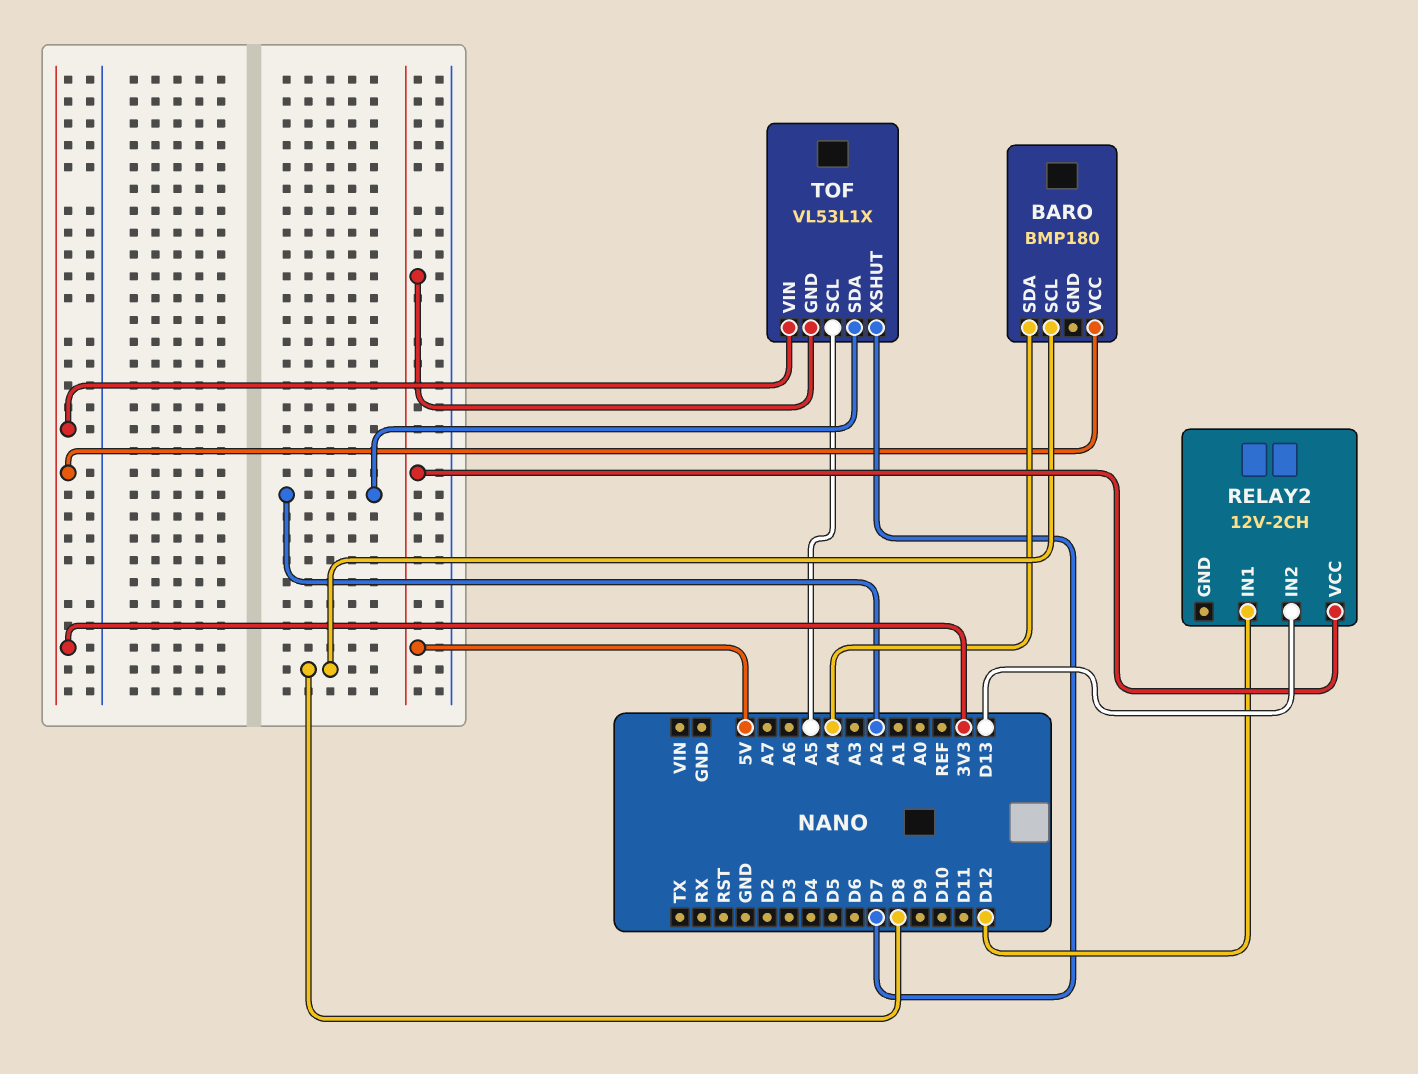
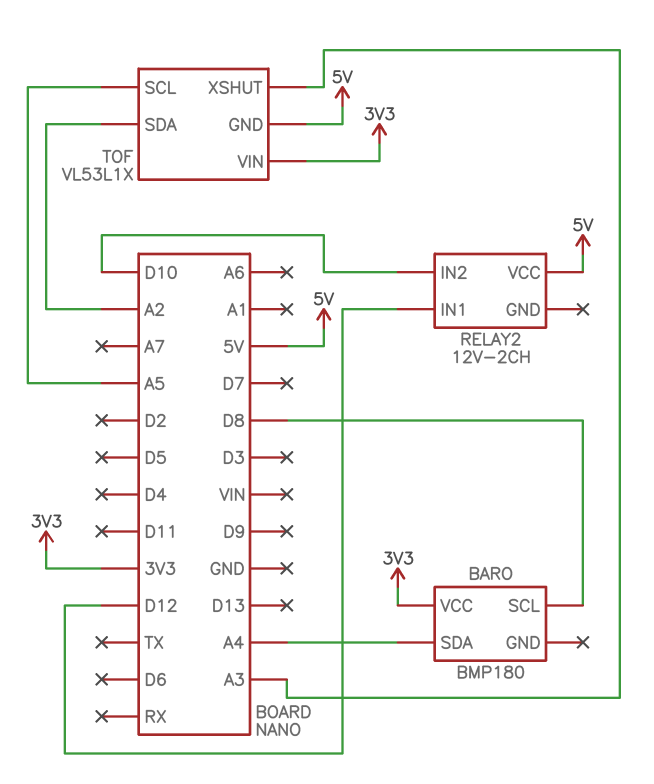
RELAY2 pin IN2: D13 -> D10
TOF pin XSHUT: D7 -> A3

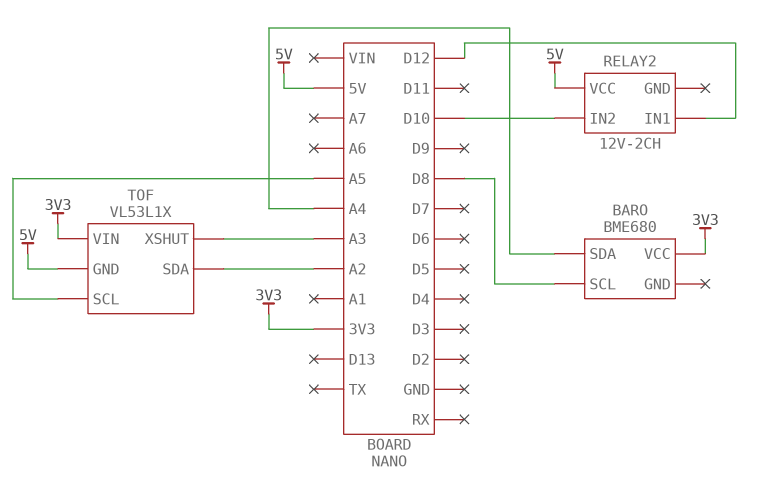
BARO: BMP180 -> BME680

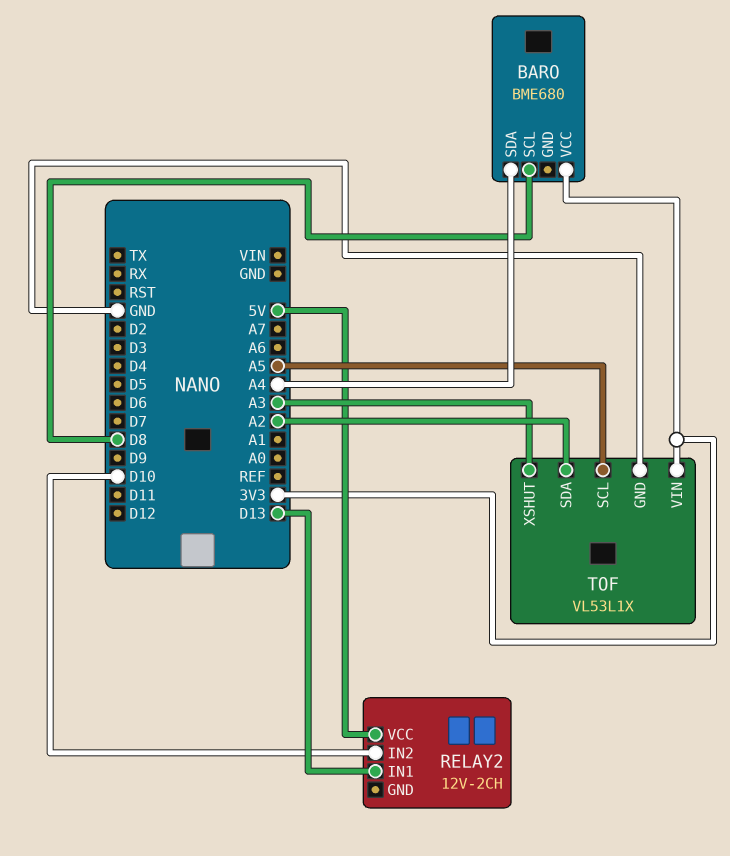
RELAY2 pin IN1: D12 -> D13
TOF pin GND: 5V -> GND

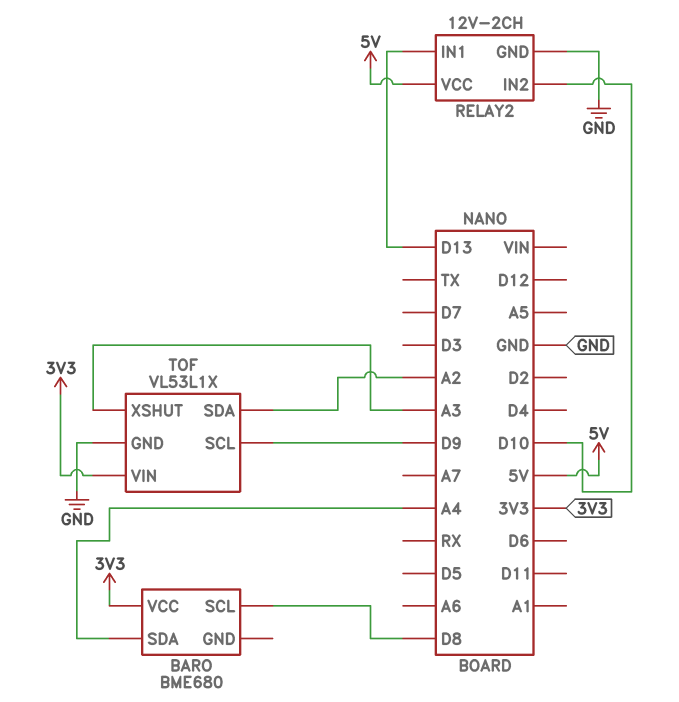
RELAY2 pin GND: none -> GND
TOF pin SCL: A5 -> D9

